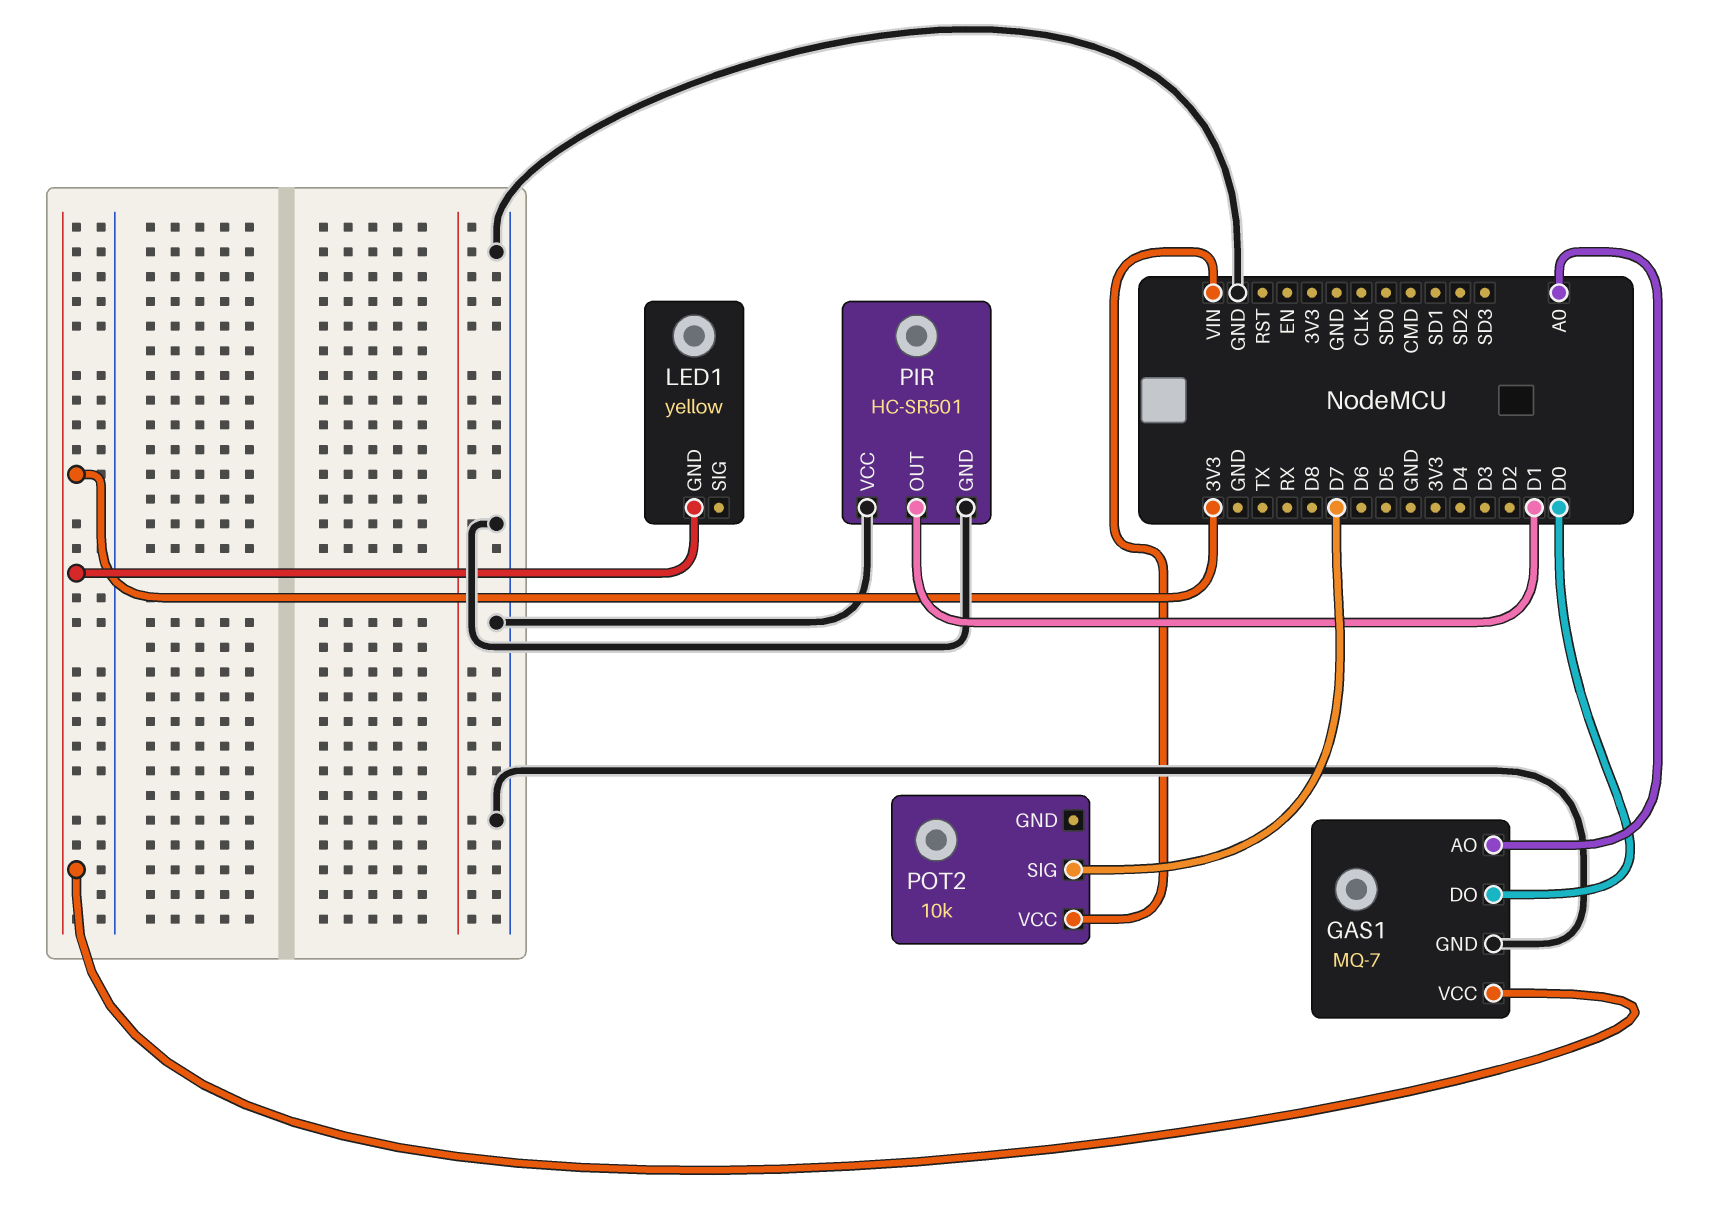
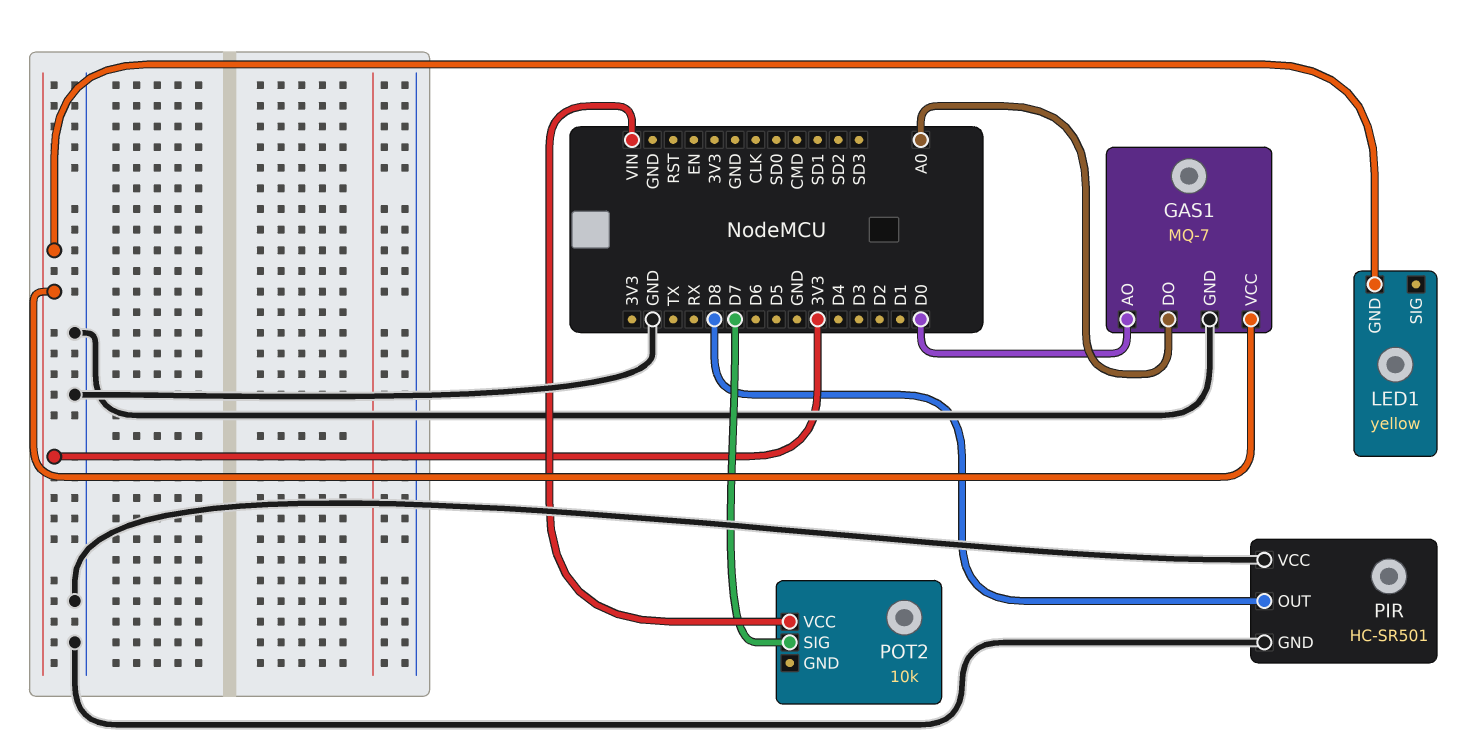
GAS1 pin AO: A0 -> D0
GAS1 pin DO: D0 -> A0
PIR pin OUT: D1 -> D8

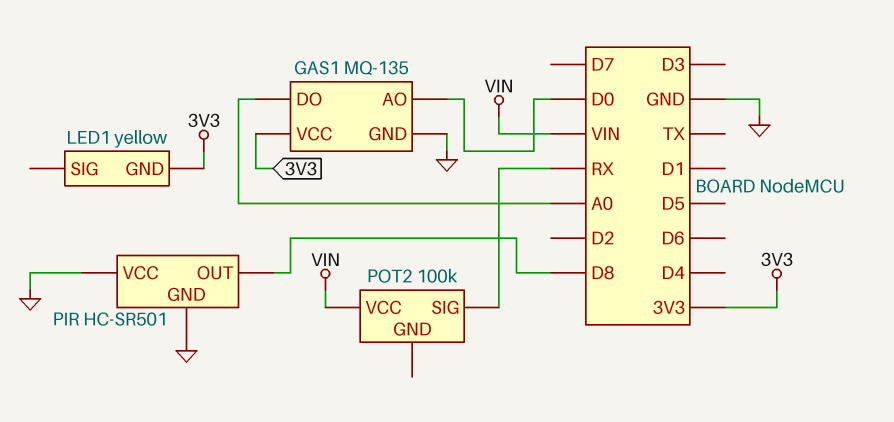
GAS1: MQ-7 -> MQ-135
POT2: 10k -> 100k
POT2 pin SIG: D7 -> RX

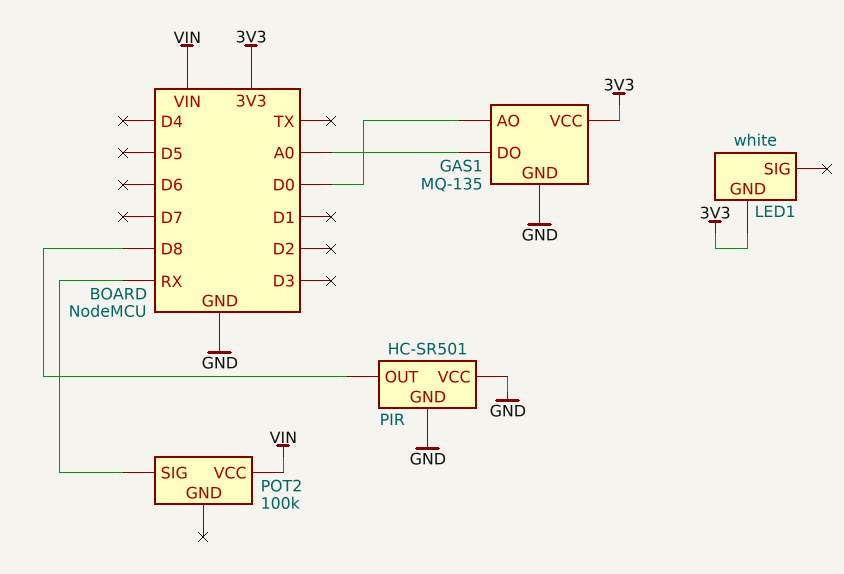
LED1: yellow -> white

